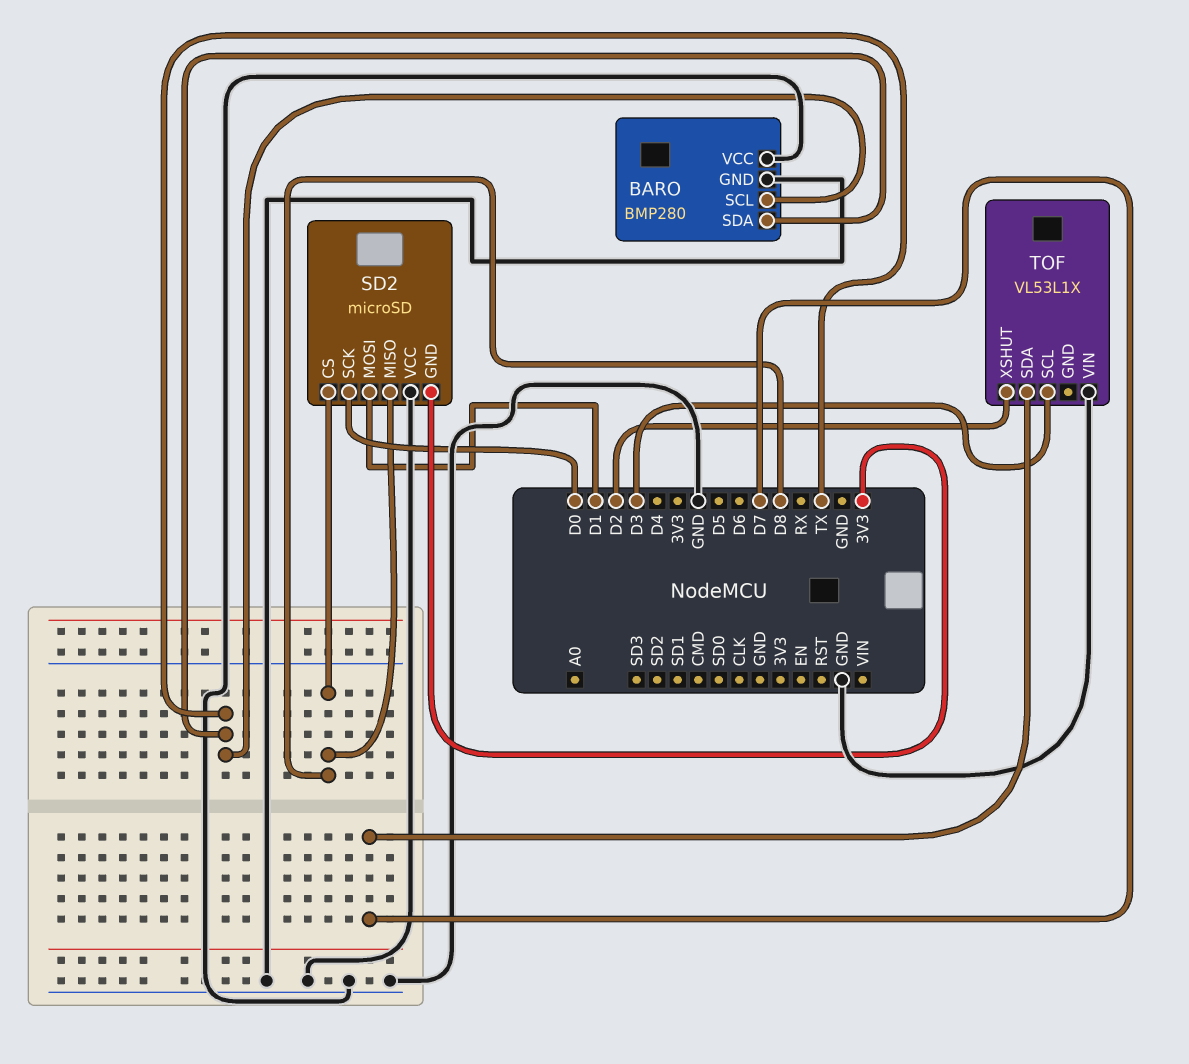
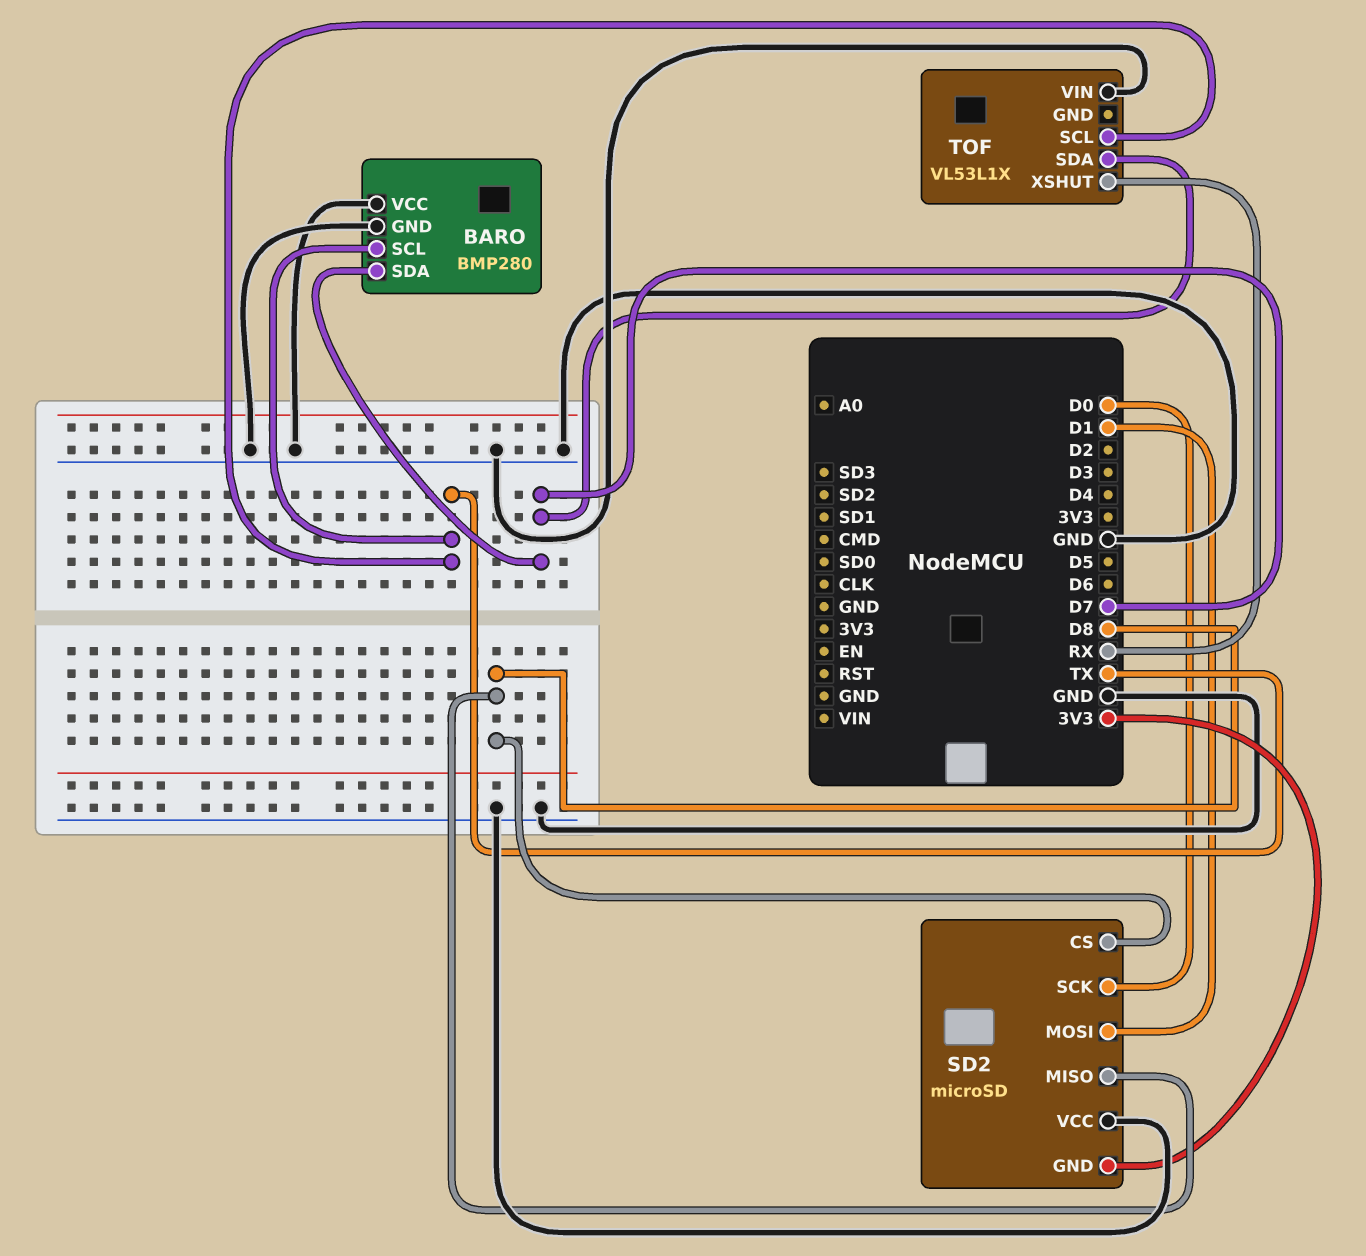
BARO pin SDA: TX -> D7
TOF pin SCL: D3 -> TX
TOF pin XSHUT: D2 -> RX

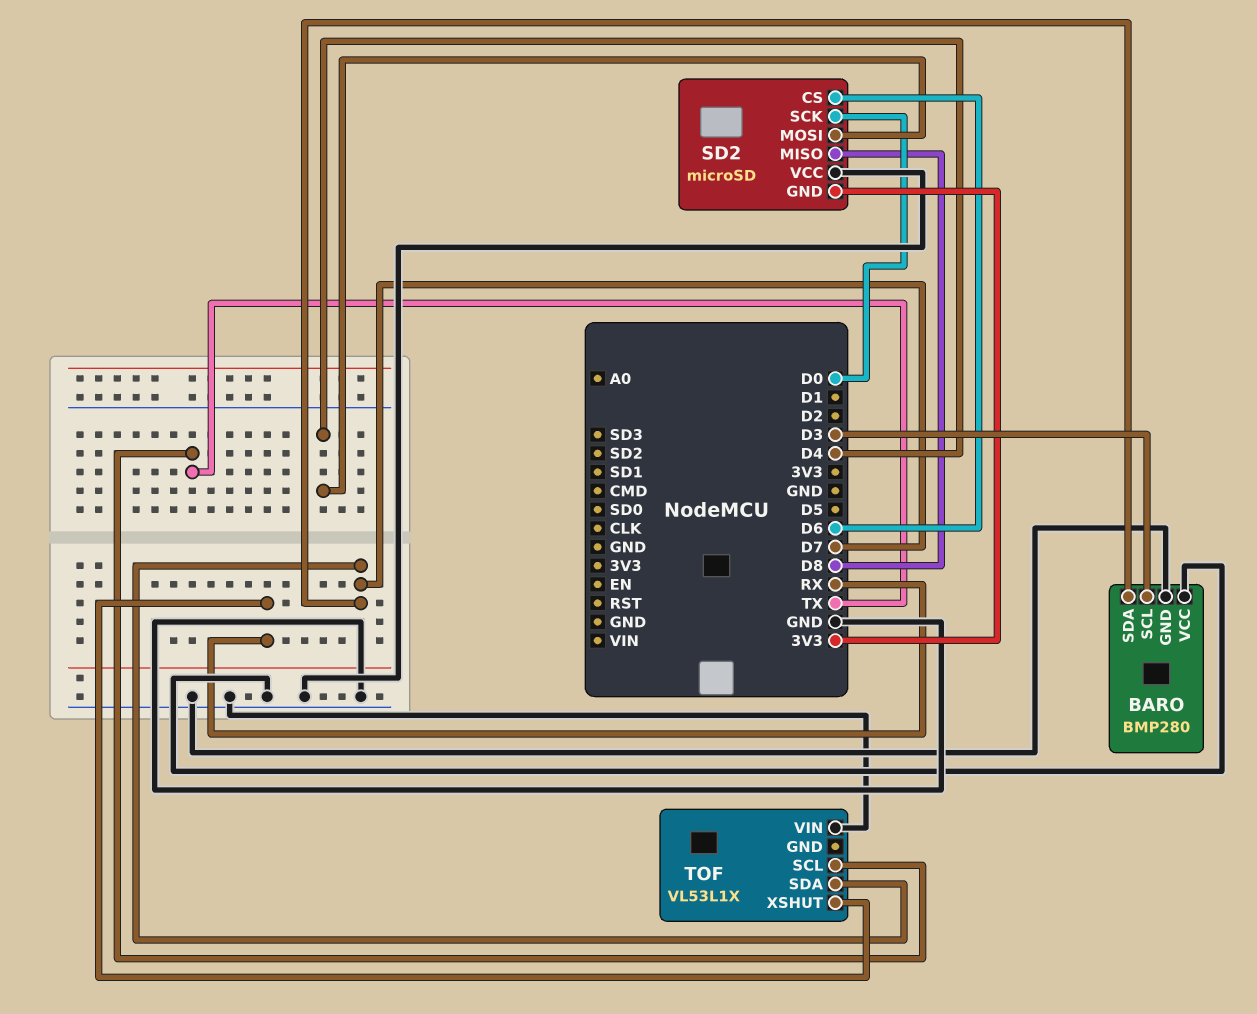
BARO pin SCL: TX -> D3
SD2 pin CS: D8 -> D6
SD2 pin MOSI: D1 -> D4

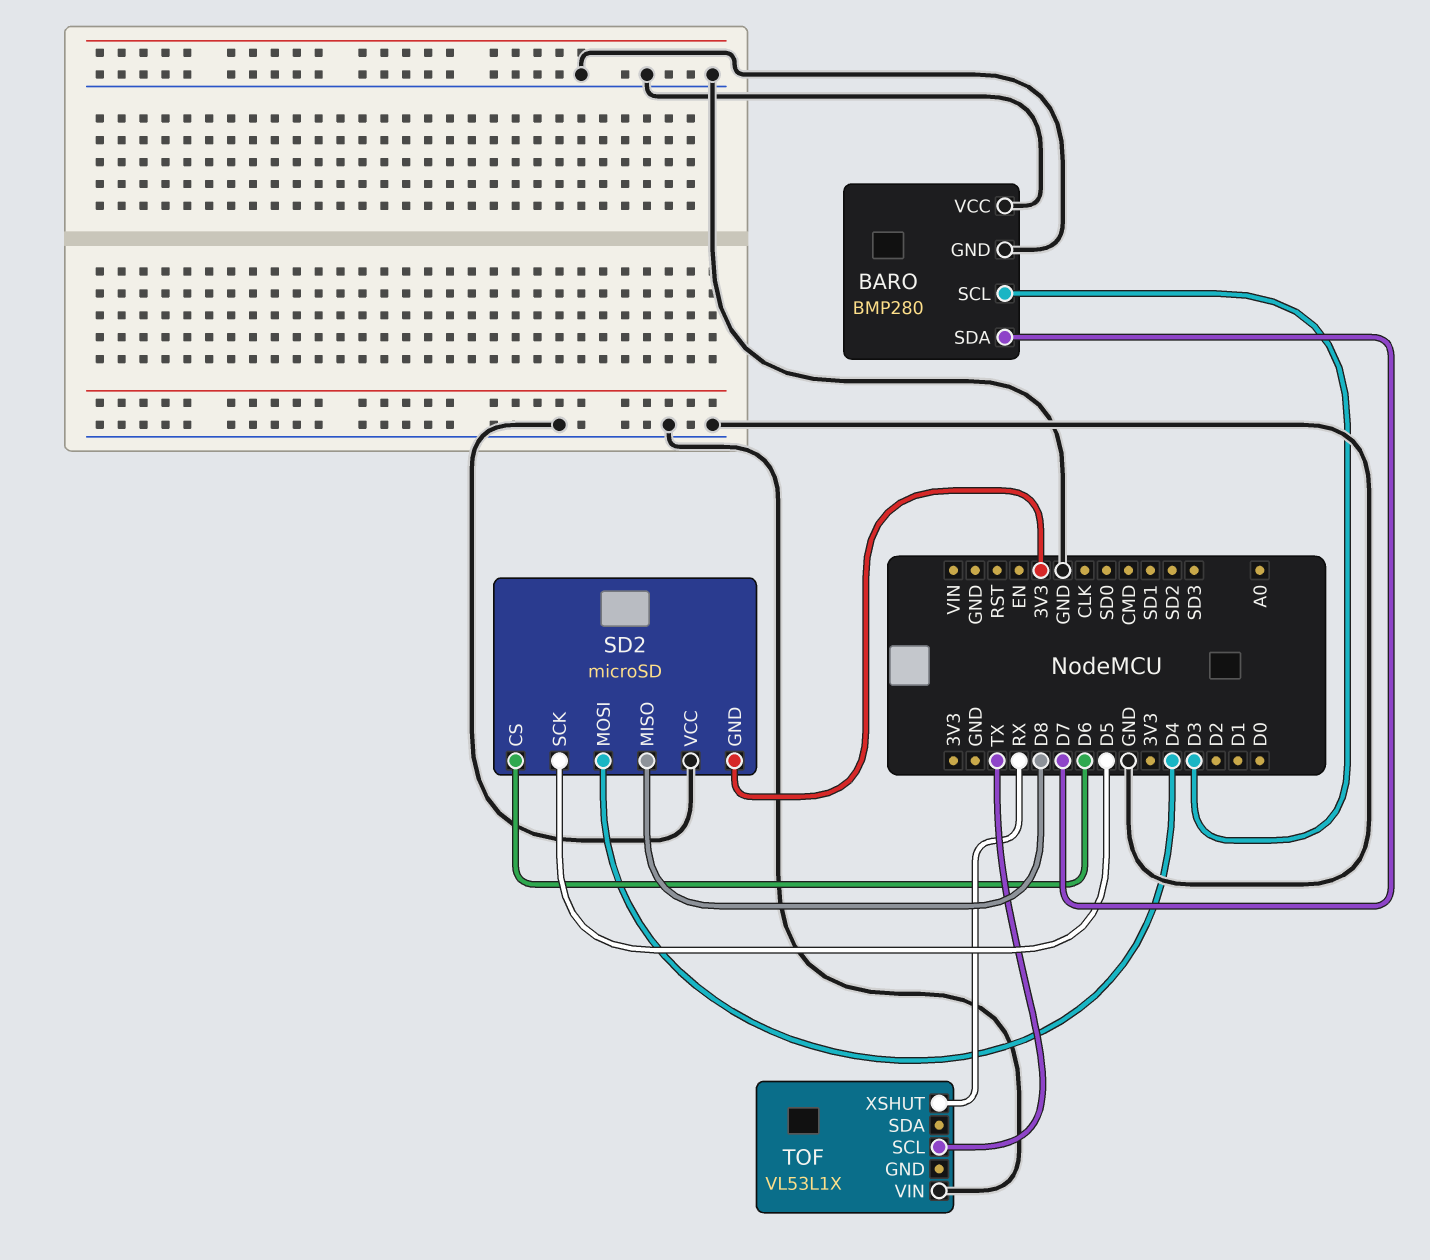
SD2 pin SCK: D0 -> D5
TOF pin SDA: D7 -> none

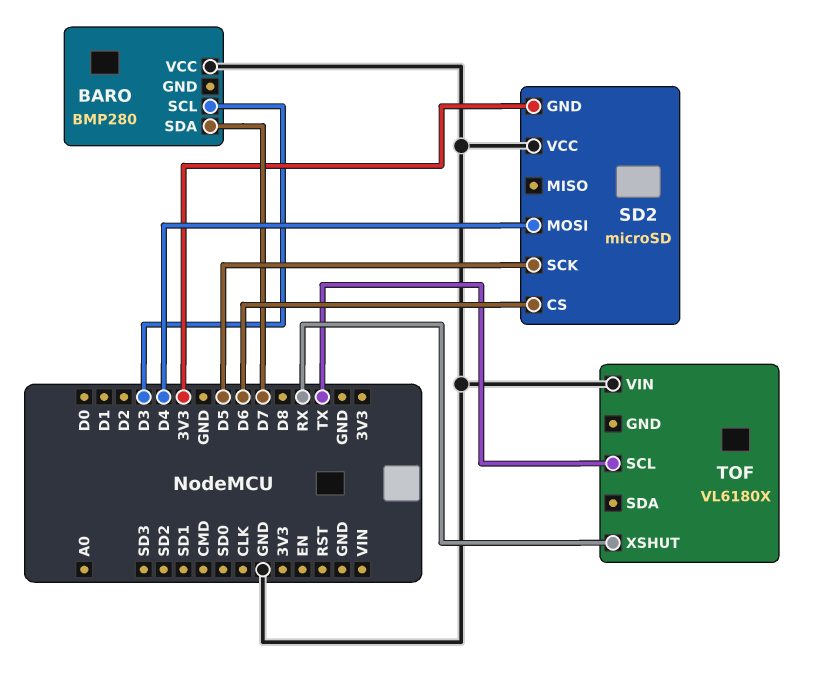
BARO pin GND: GND -> none
SD2 pin MISO: D8 -> none
TOF: VL53L1X -> VL6180X

